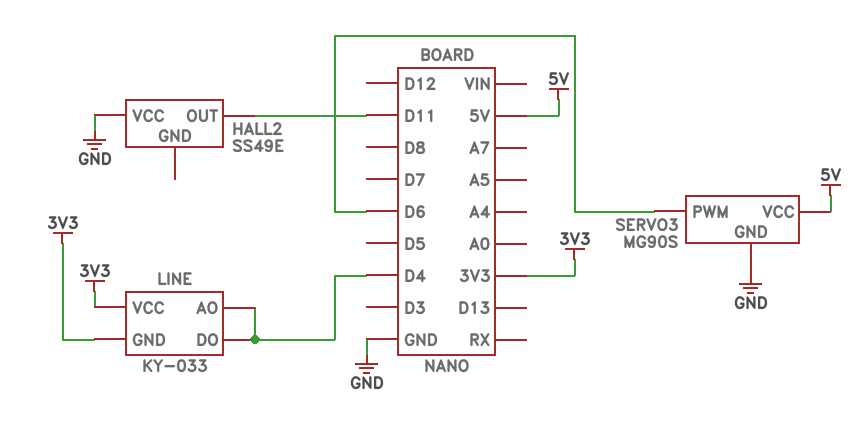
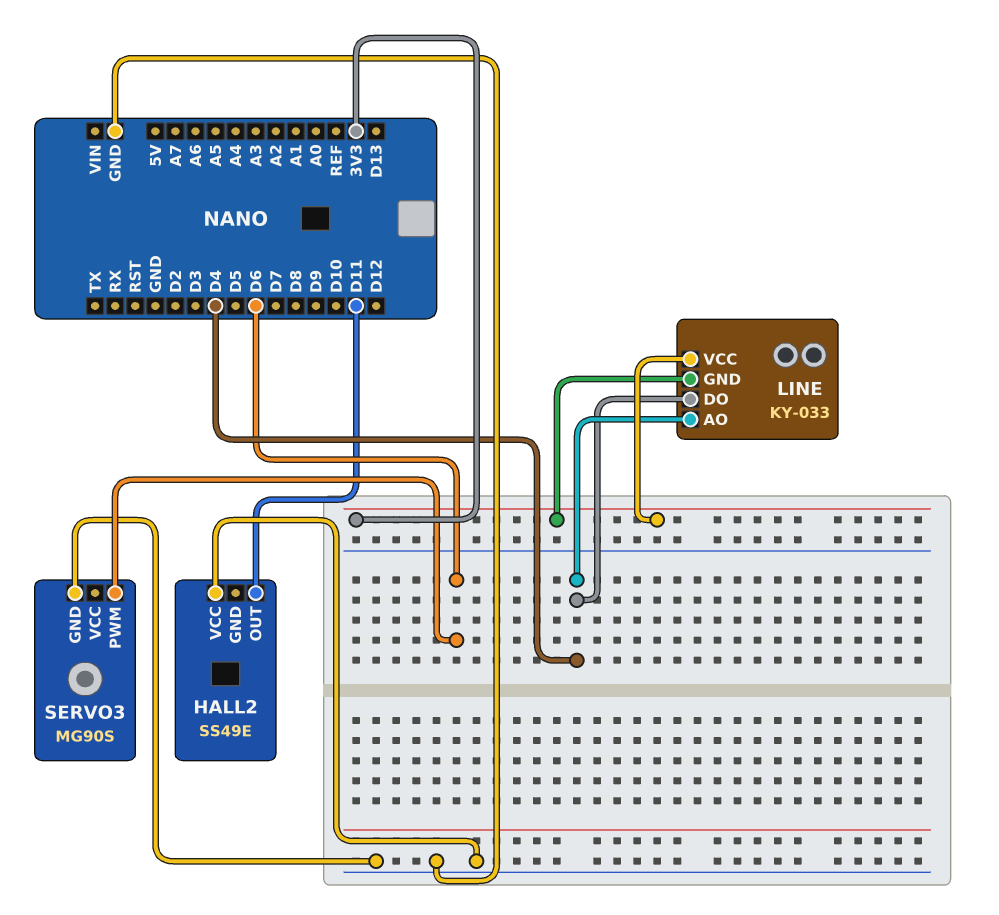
SERVO3 pin VCC: 5V -> none

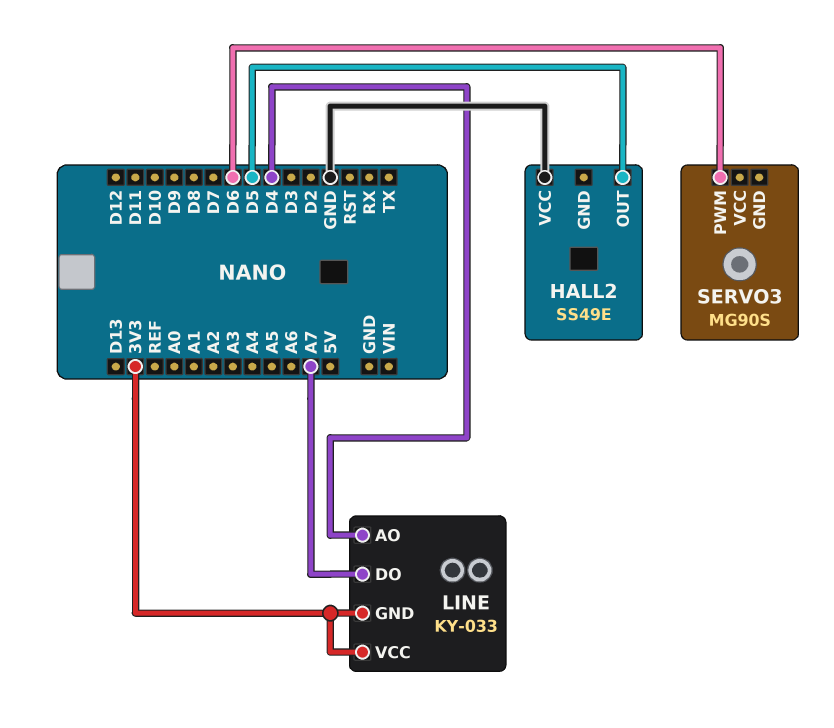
HALL2 pin OUT: D11 -> D5
LINE pin DO: D4 -> A7
SERVO3 pin GND: GND -> none

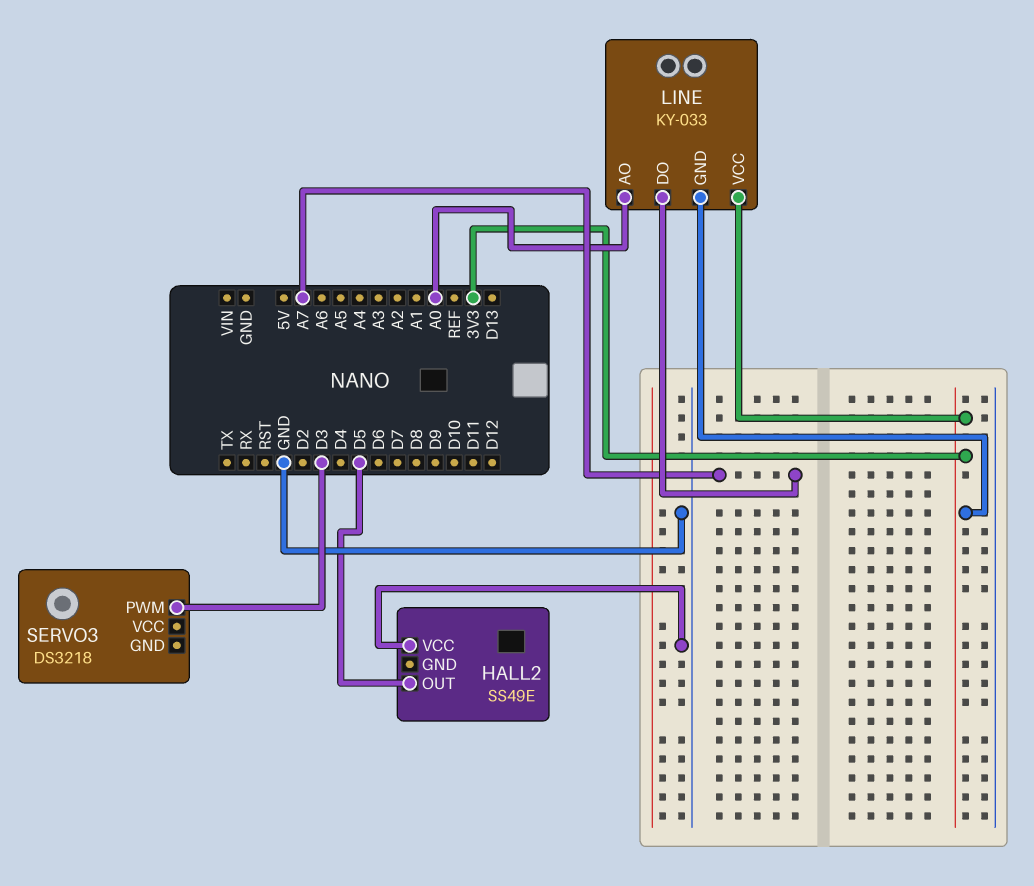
LINE pin AO: D4 -> A0
SERVO3: MG90S -> DS3218
SERVO3 pin PWM: D6 -> D3

